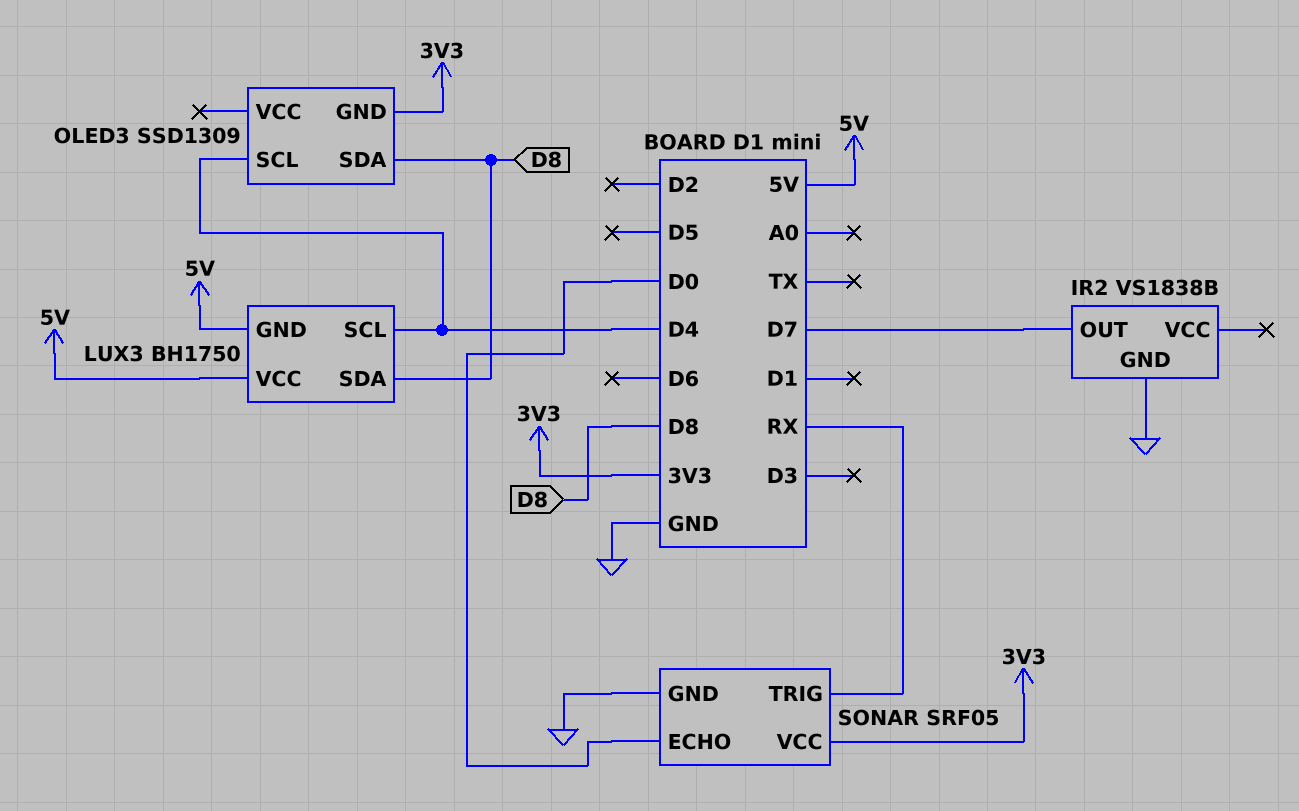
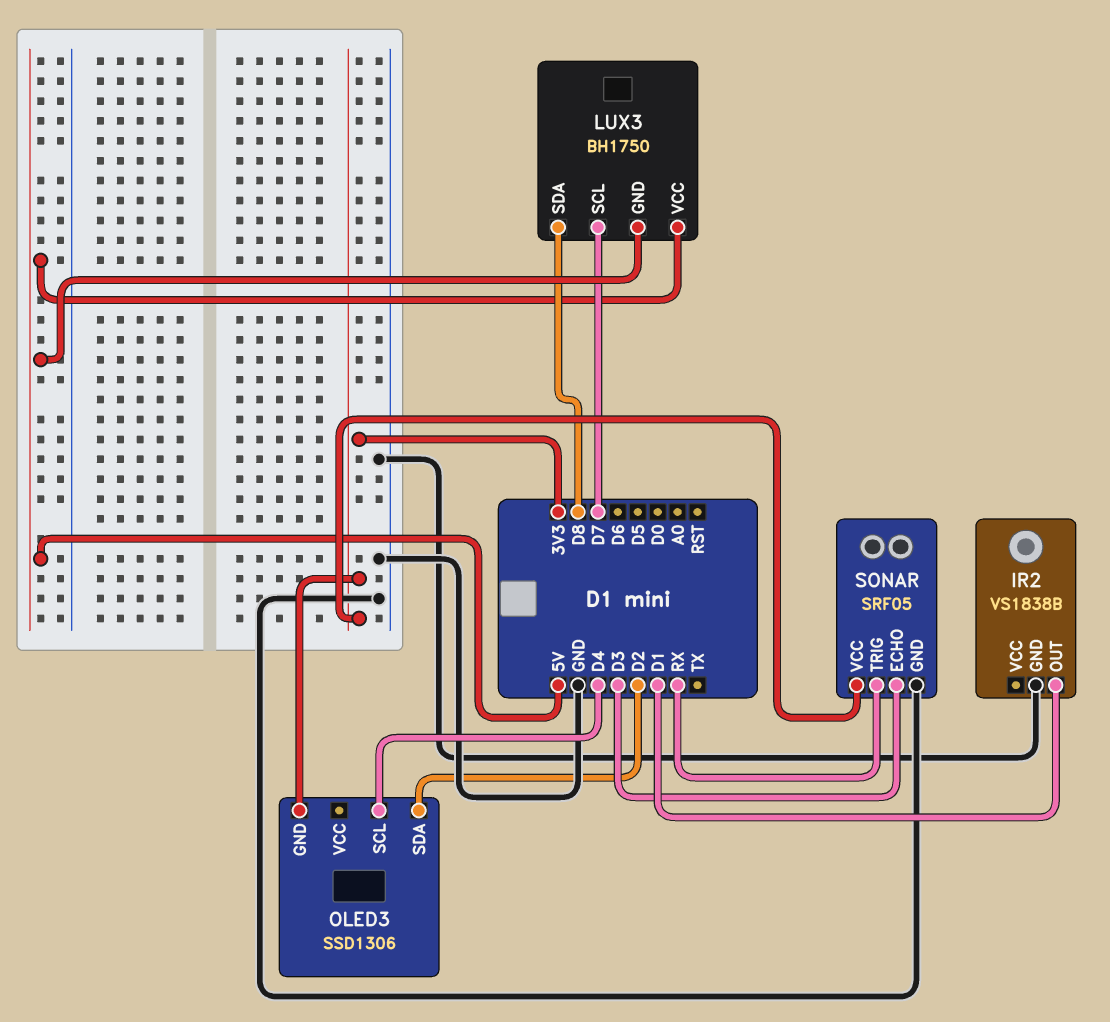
IR2 pin OUT: D7 -> D1
LUX3 pin SCL: D4 -> D7
OLED3: SSD1309 -> SSD1306
OLED3 pin SDA: D8 -> D2
SONAR pin ECHO: D0 -> D3

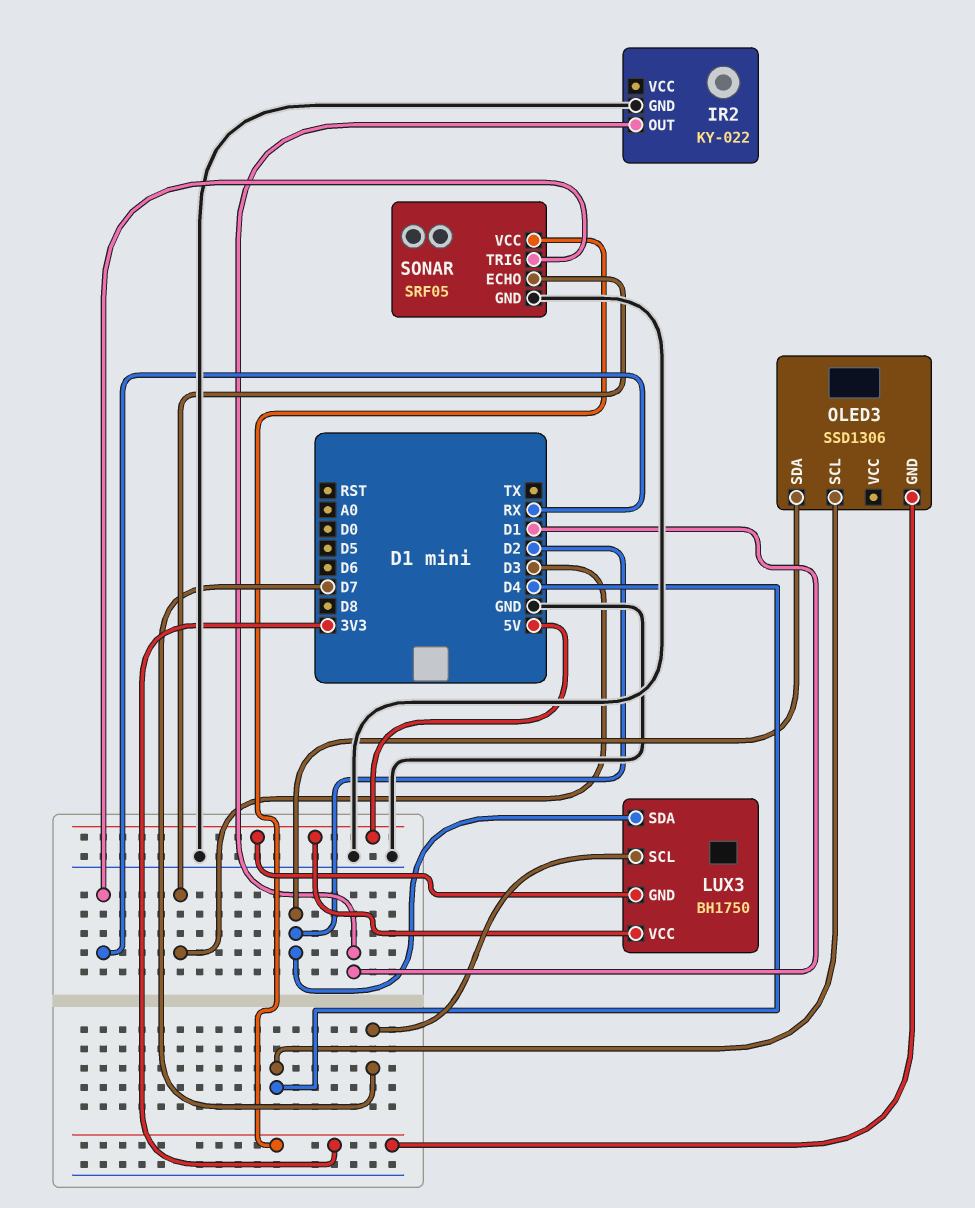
IR2: VS1838B -> KY-022
LUX3 pin SDA: D8 -> D2

